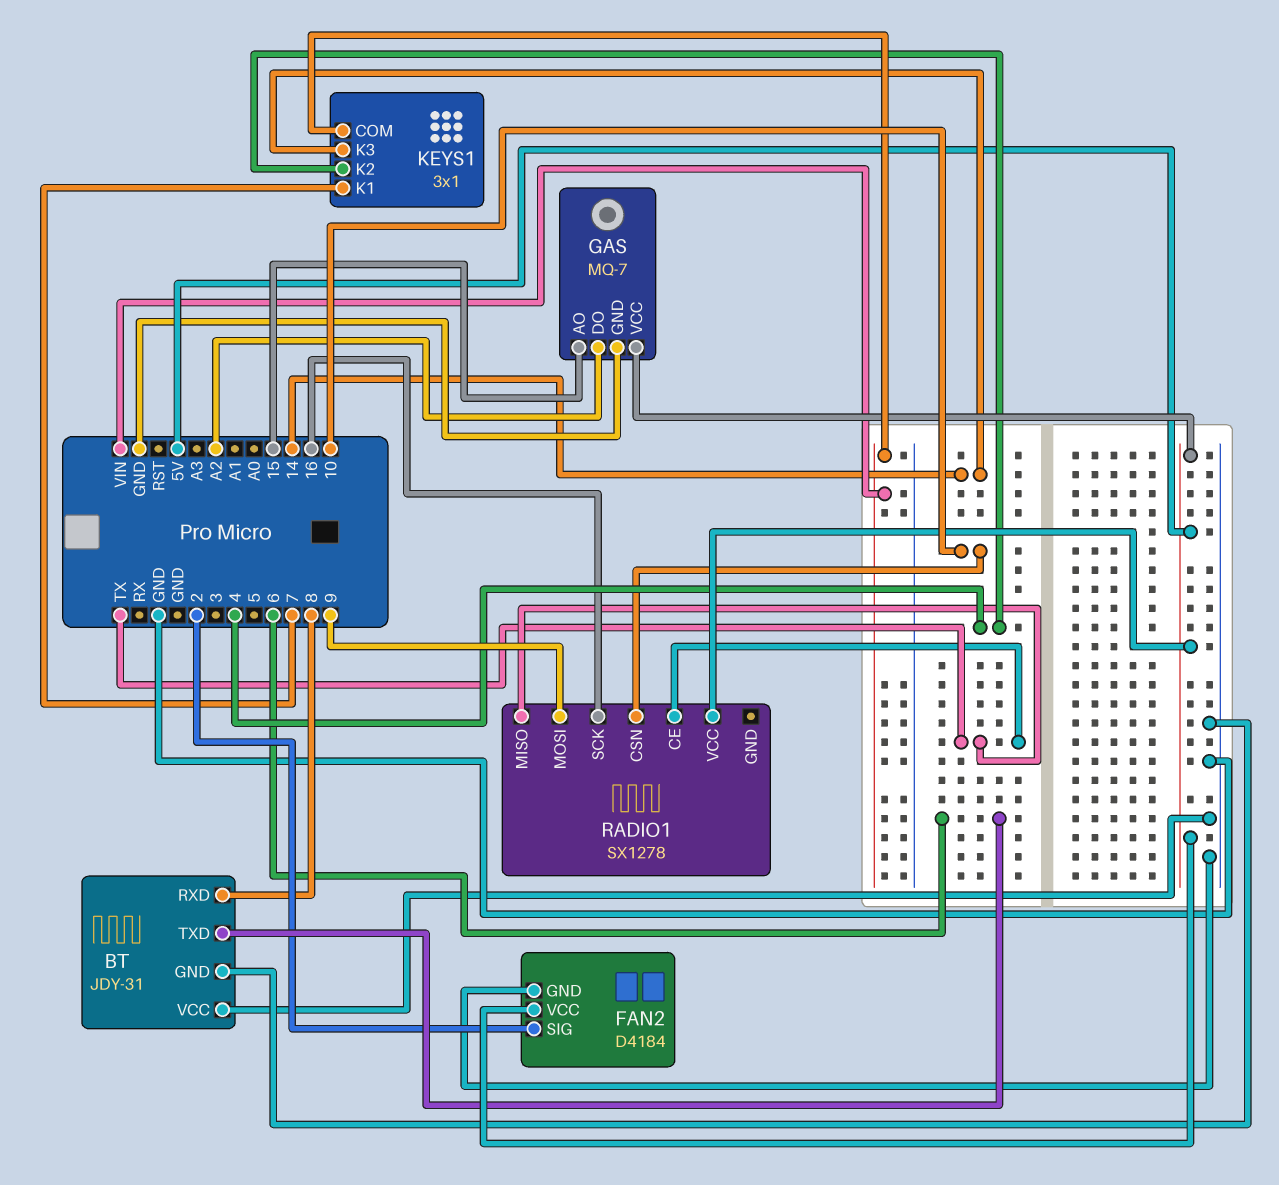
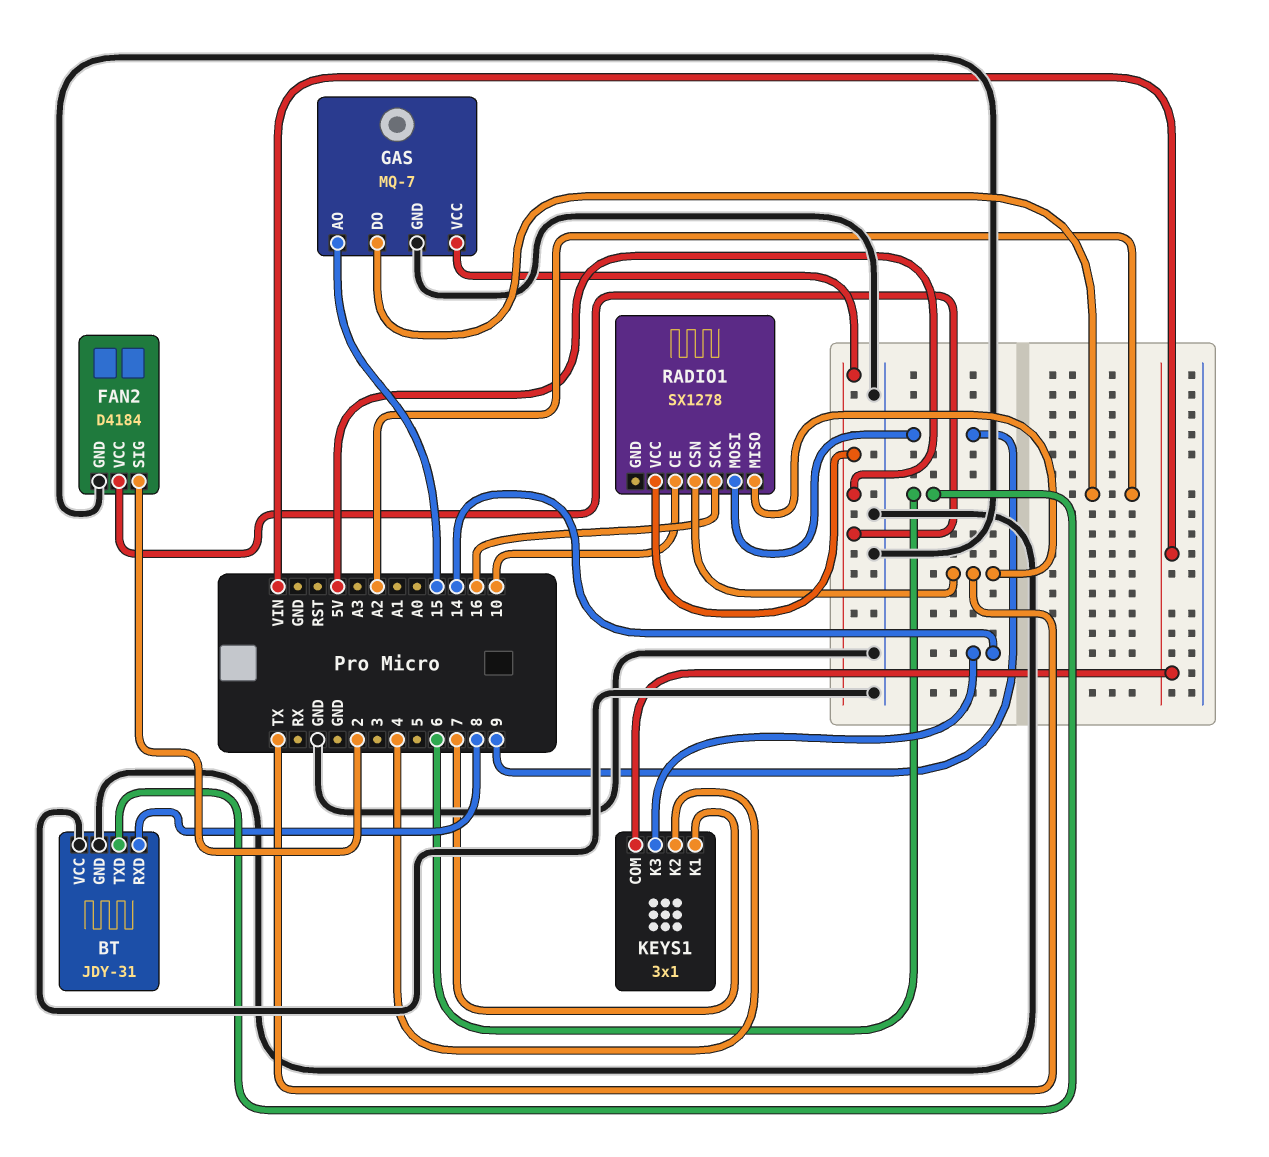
RADIO1 pin CE: TX -> 10
RADIO1 pin CSN: 10 -> TX

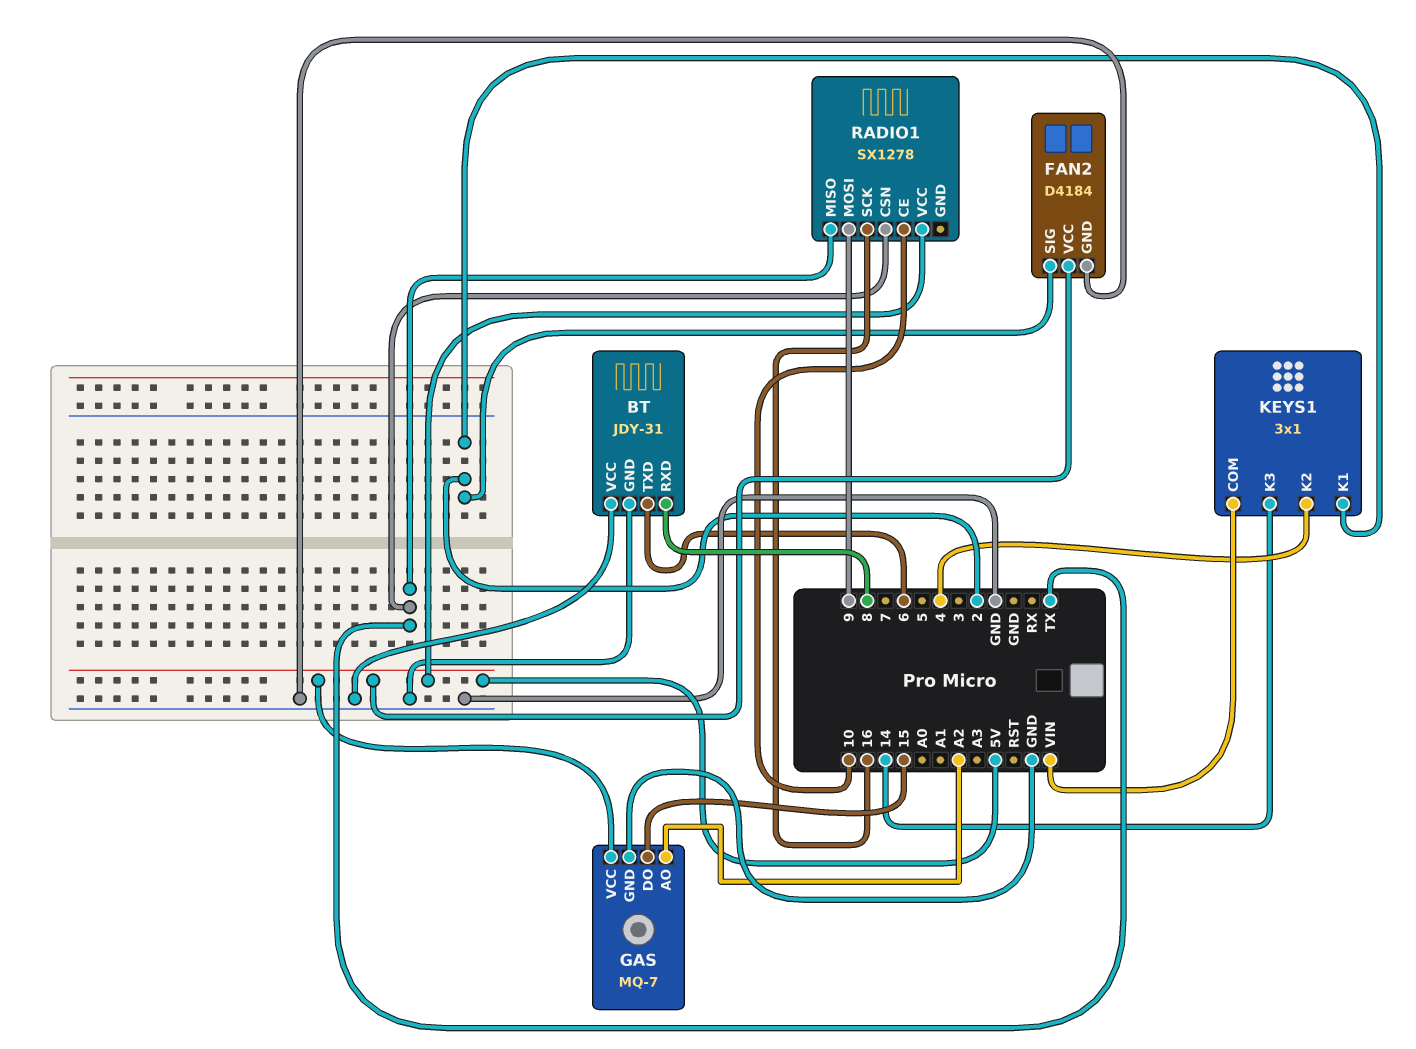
GAS pin AO: 15 -> A2
GAS pin DO: A2 -> 15
KEYS1 pin K1: 7 -> 2

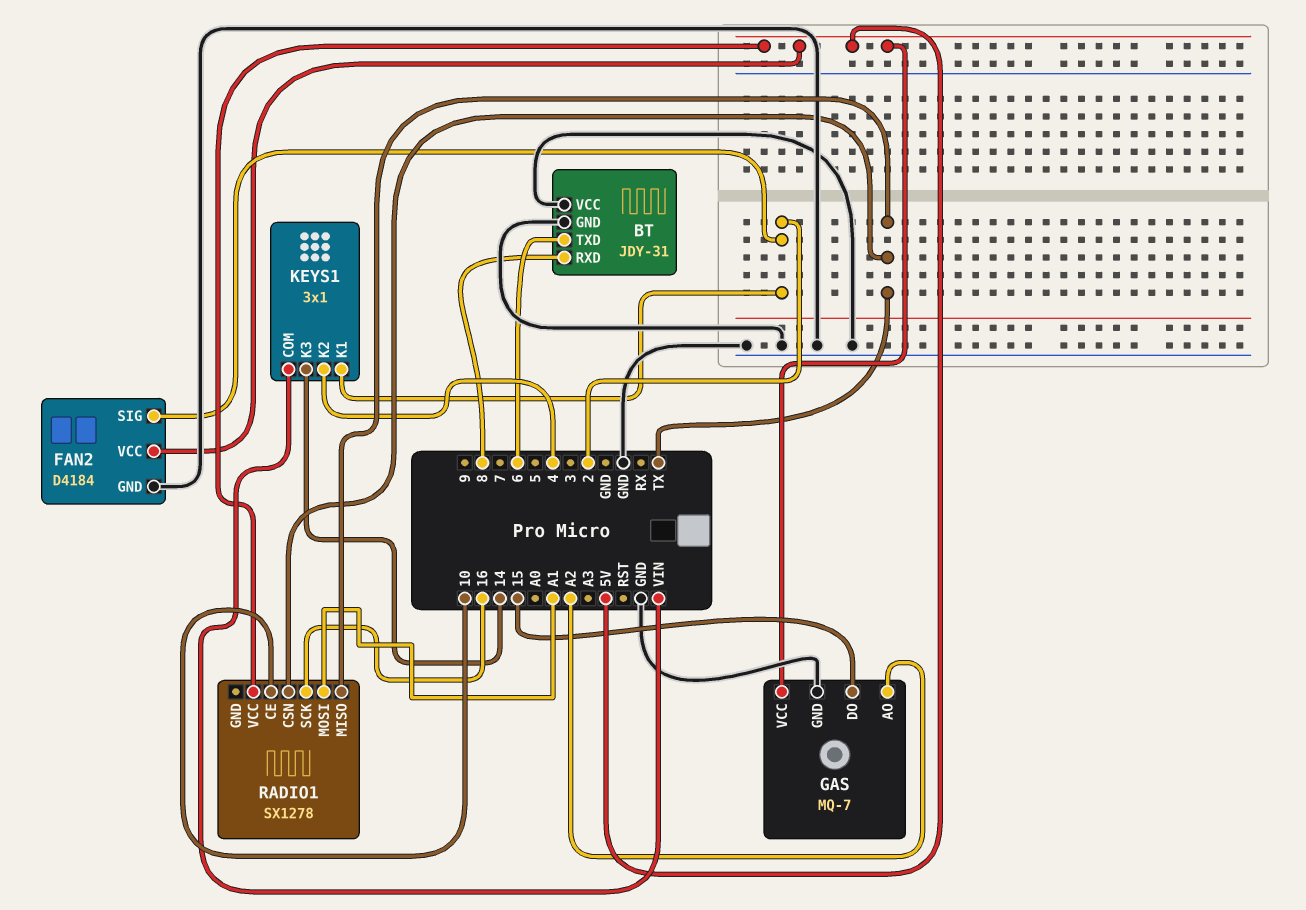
RADIO1 pin MOSI: 9 -> A1

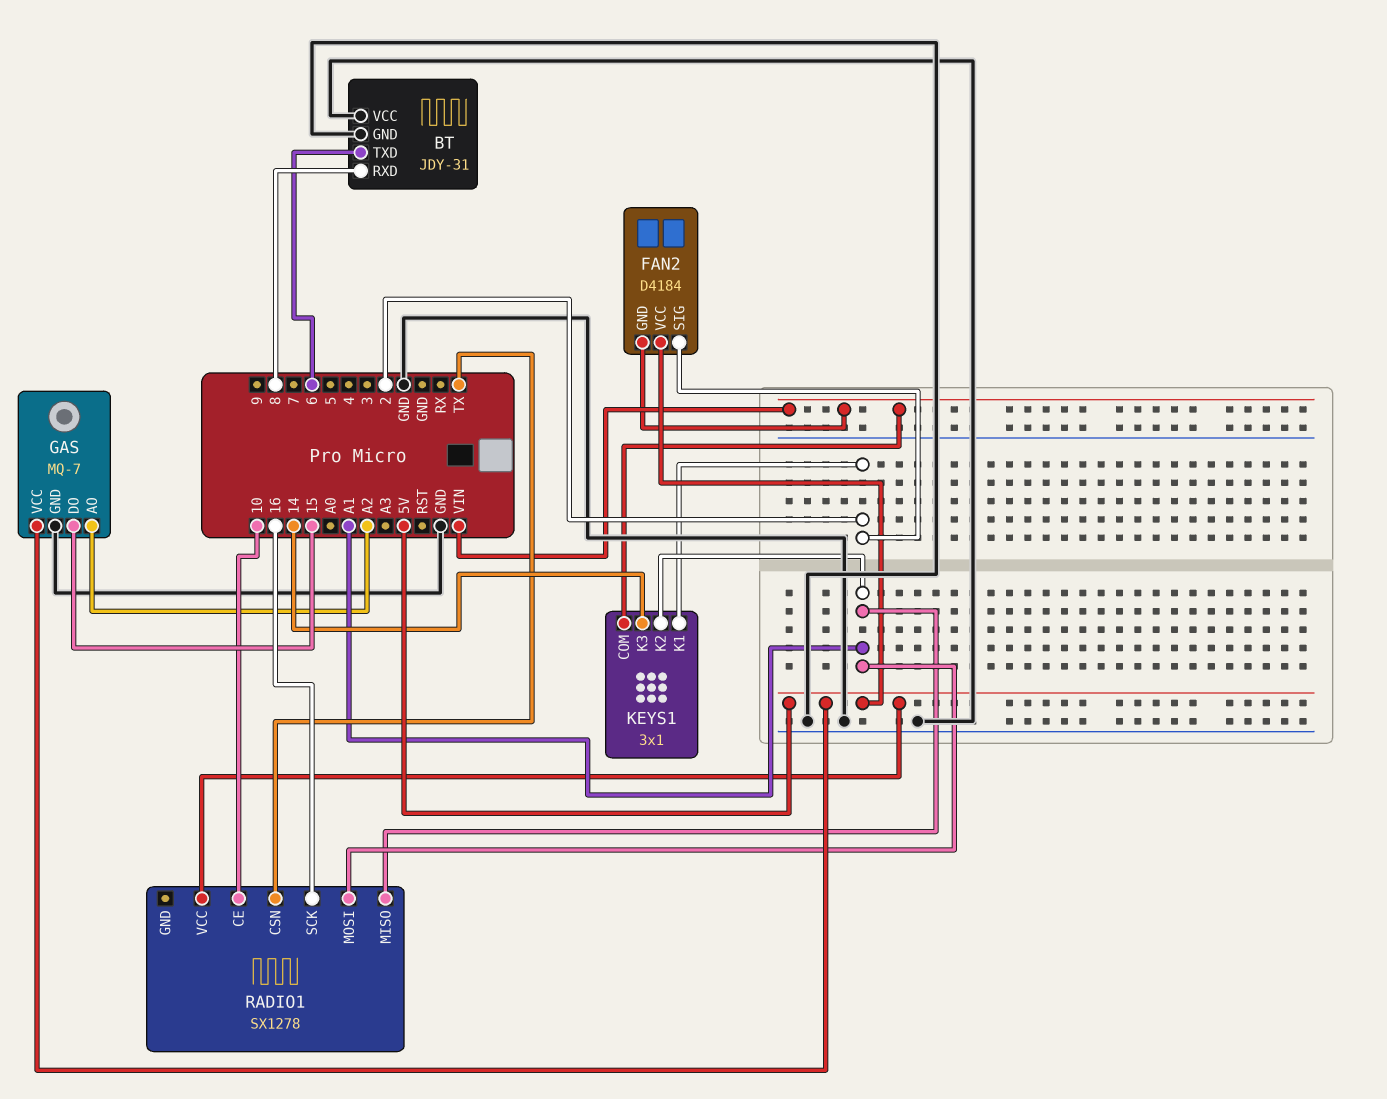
FAN2 pin GND: GND -> VIN
KEYS1 pin K2: 4 -> A1
RADIO1 pin MISO: TX -> A1

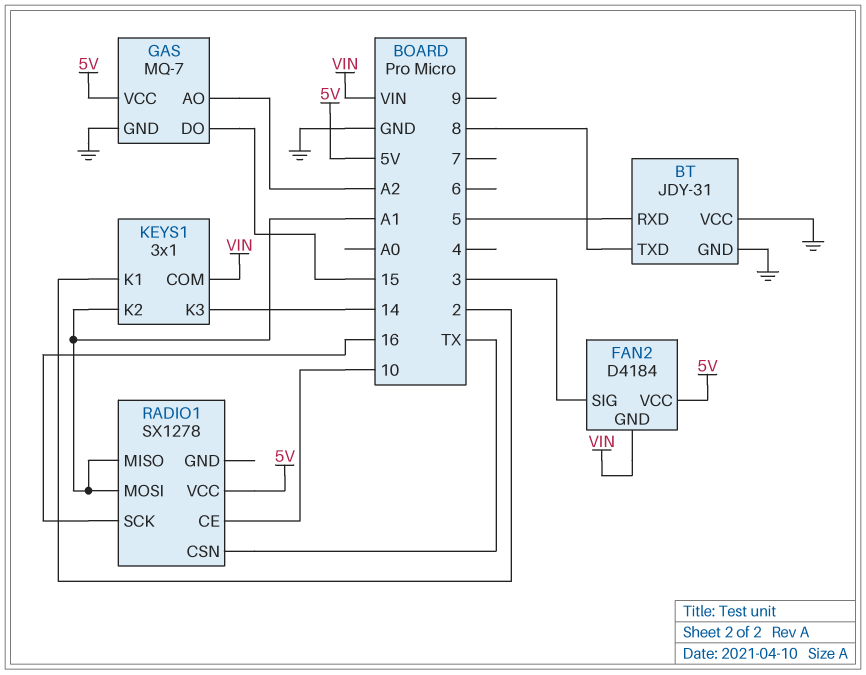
BT pin RXD: 8 -> 5
BT pin TXD: 6 -> 8
FAN2 pin SIG: 2 -> 3

